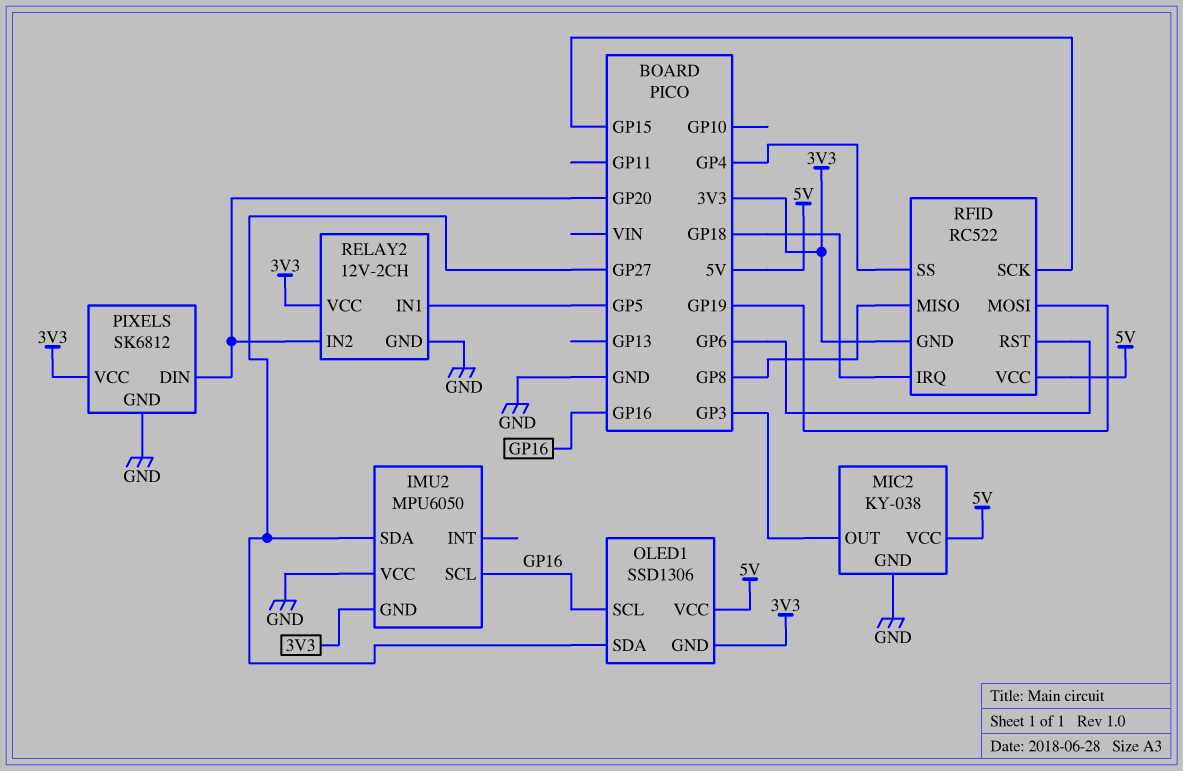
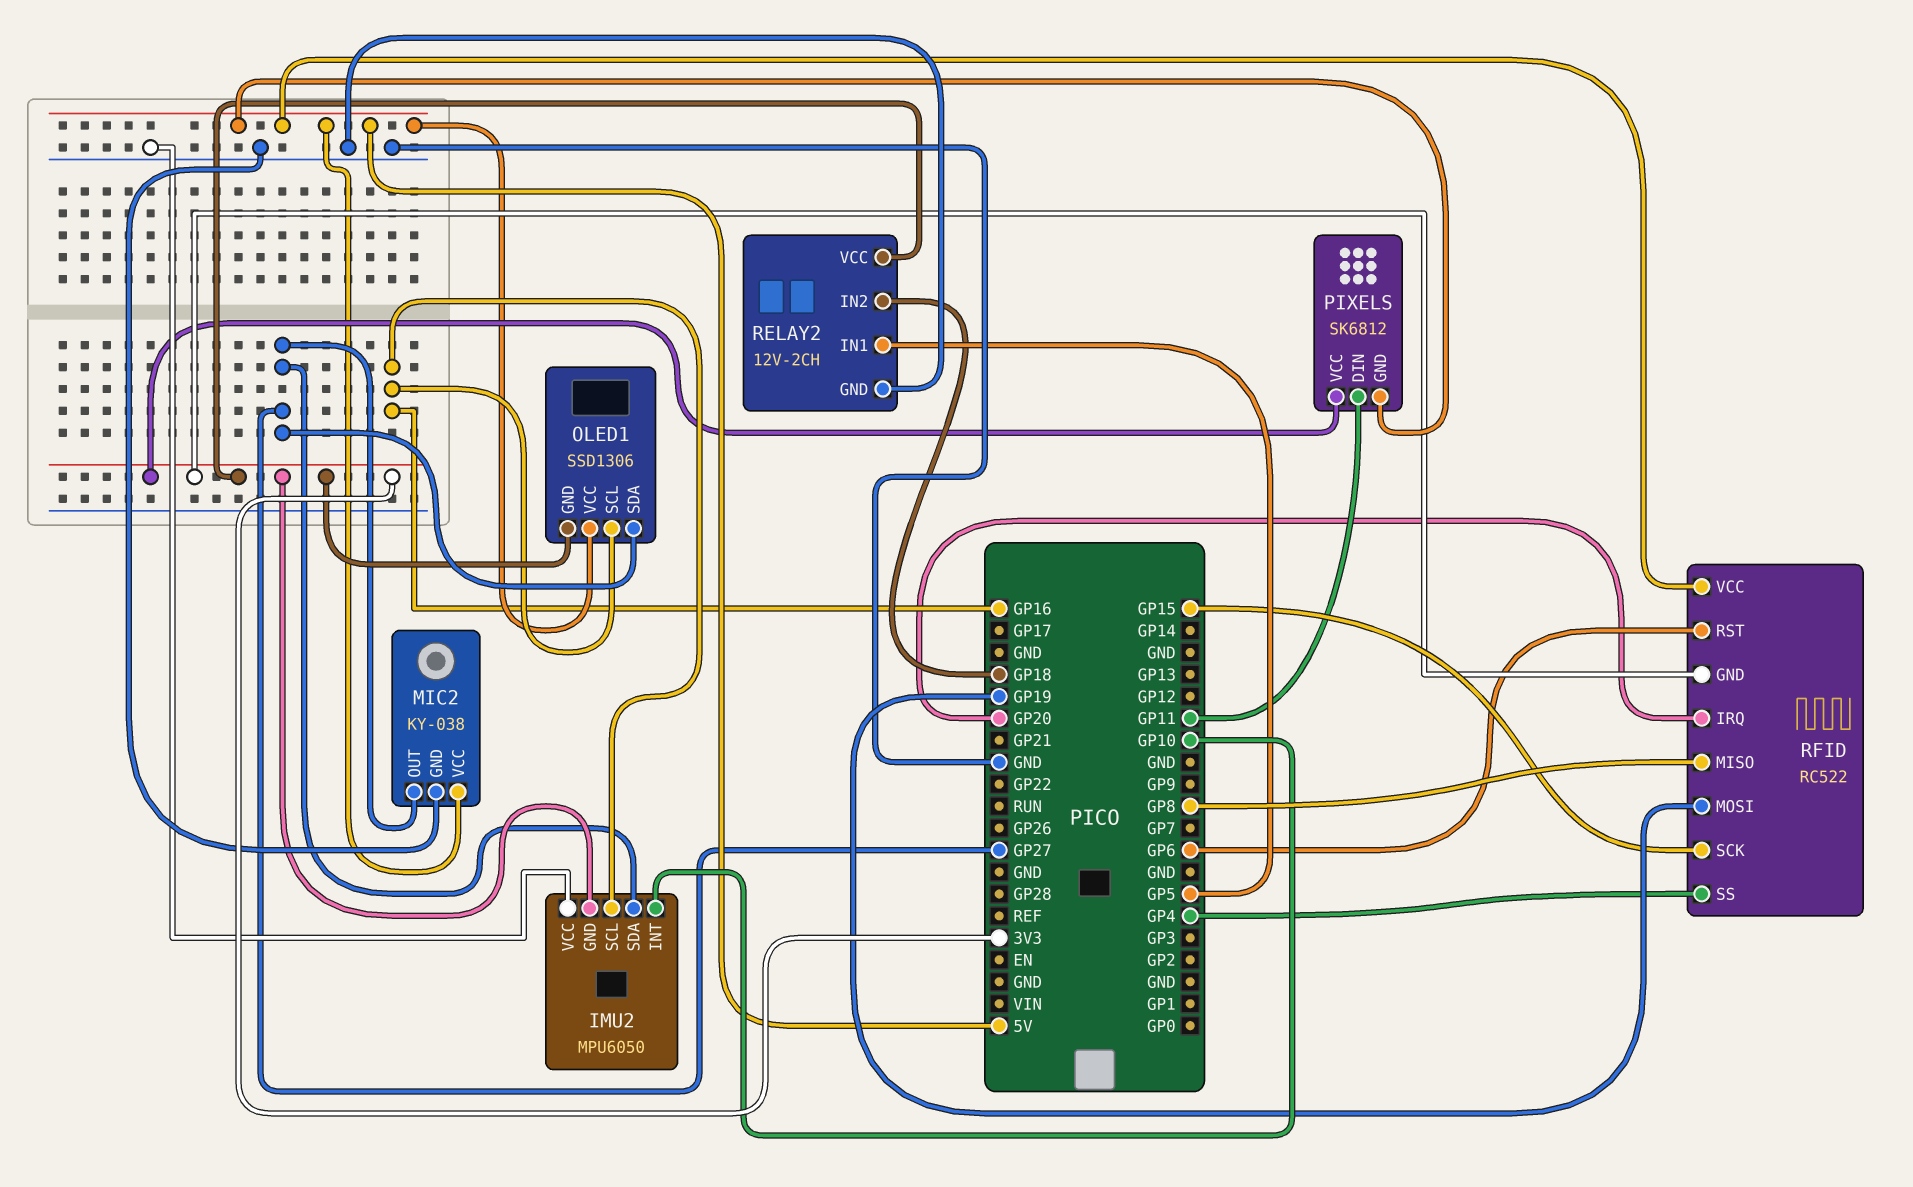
IMU2 pin INT: none -> GP10
MIC2 pin OUT: GP3 -> GP27
PIXELS pin DIN: GP20 -> GP11
PIXELS pin GND: GND -> 5V
RELAY2 pin IN2: GP20 -> GP18
RFID pin IRQ: GP18 -> GP20

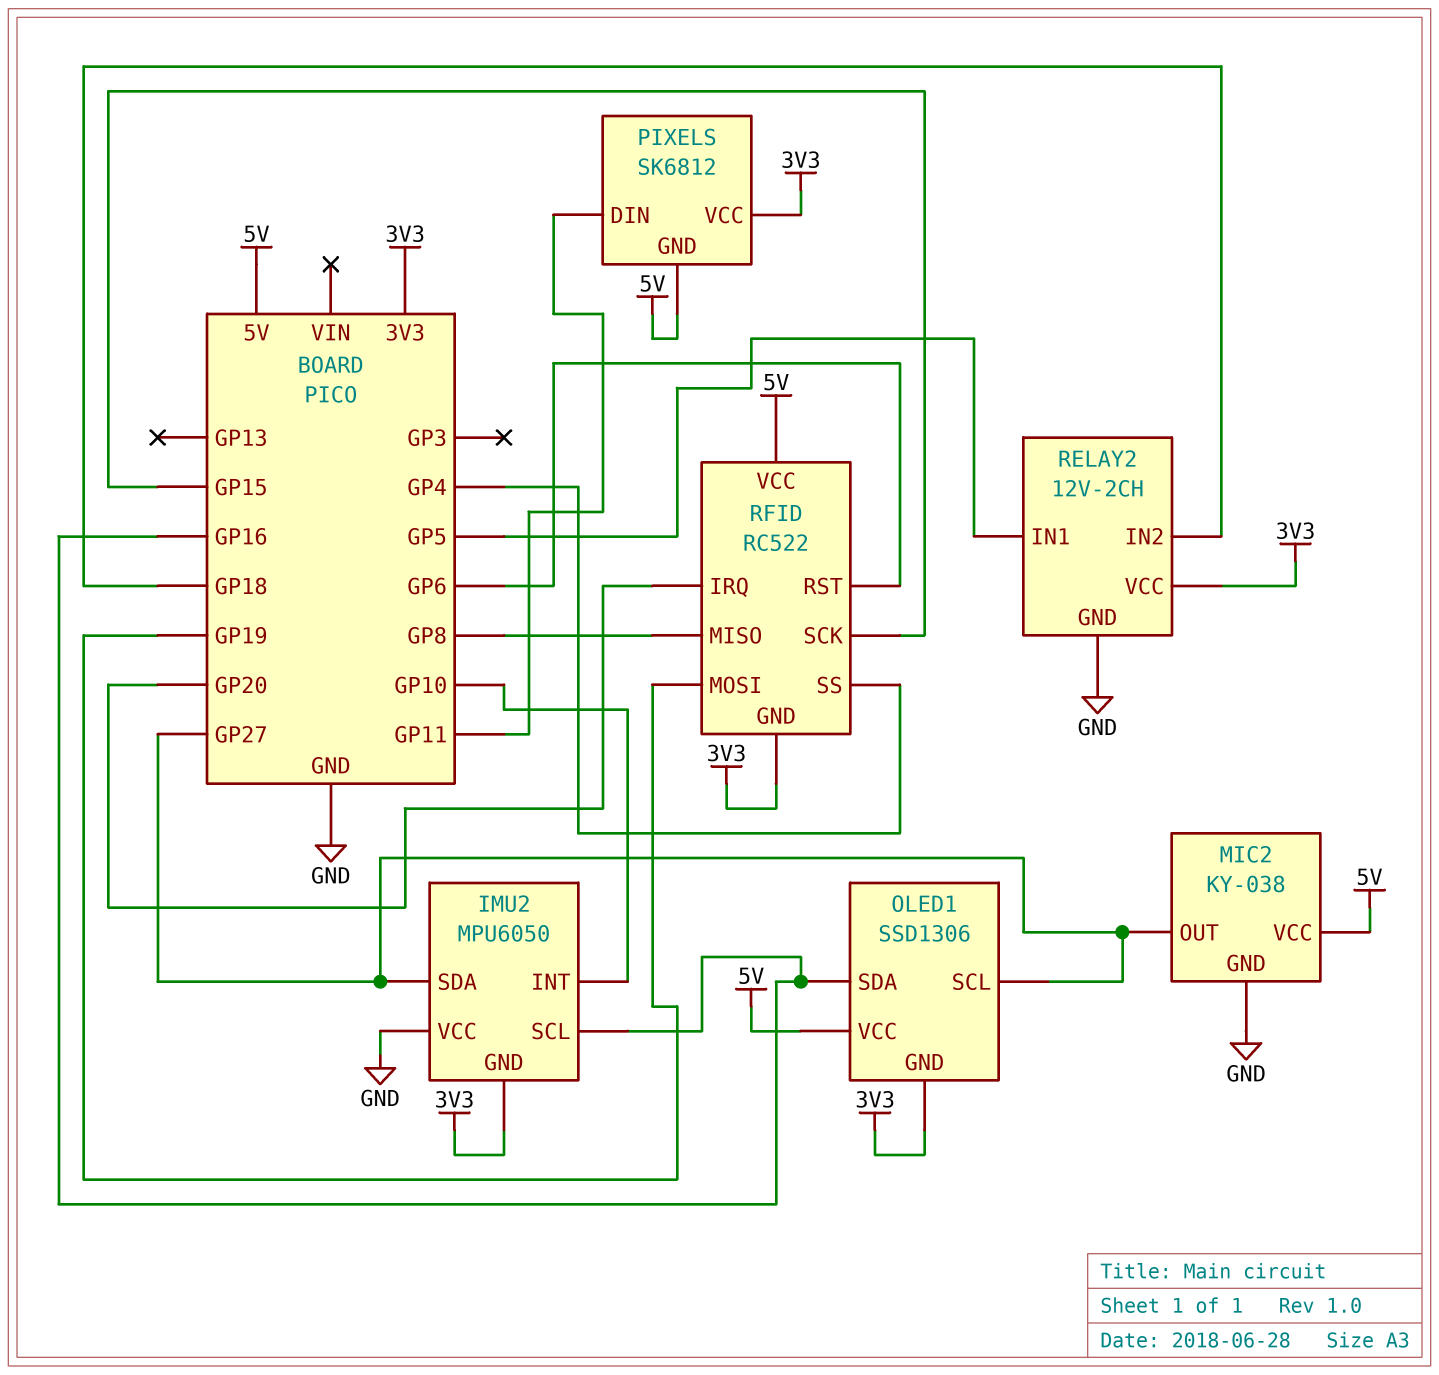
OLED1 pin SCL: GP16 -> GP27
OLED1 pin SDA: GP27 -> GP16

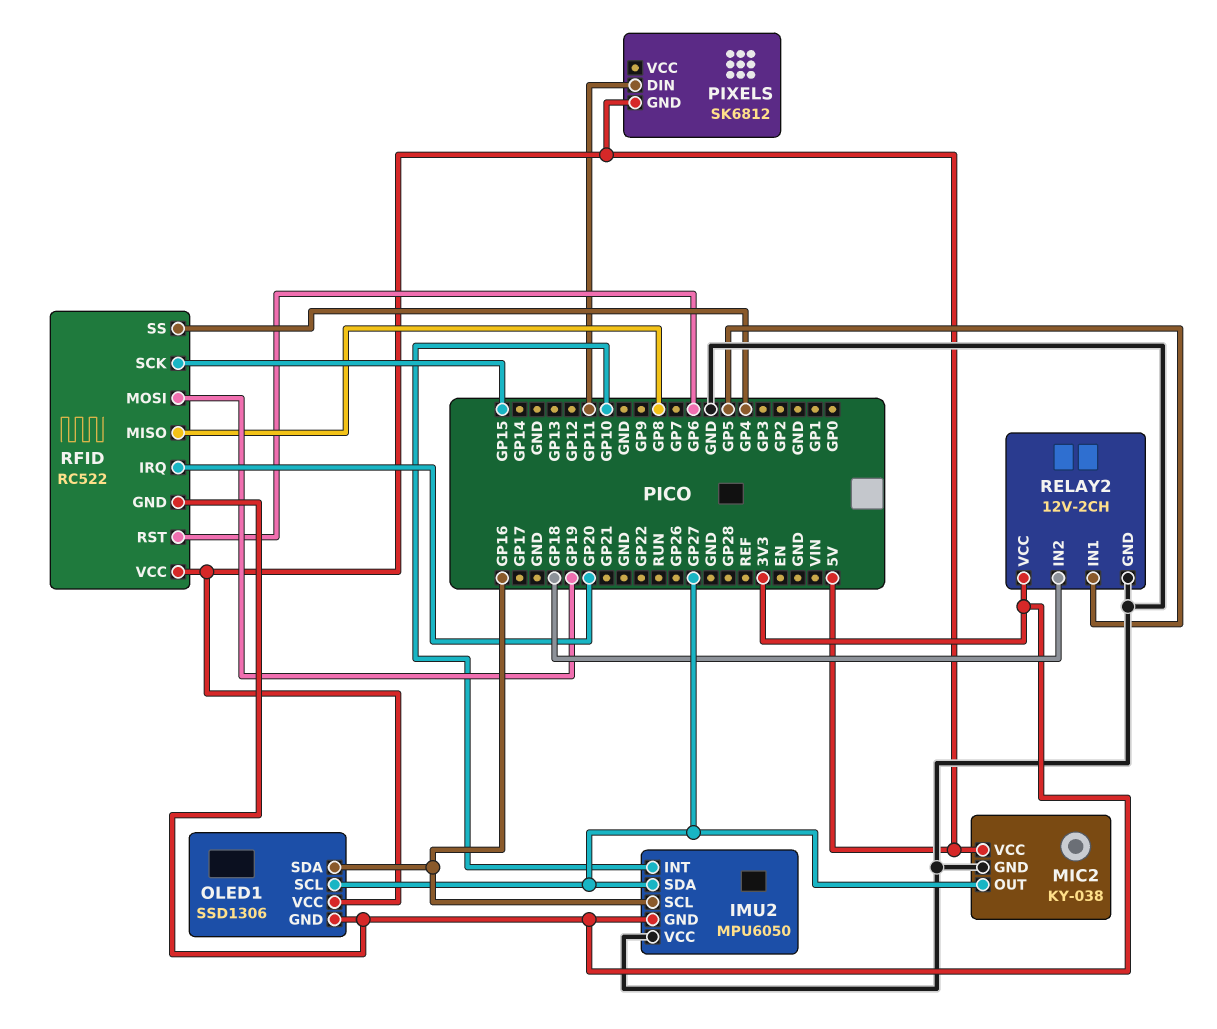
PIXELS pin VCC: 3V3 -> none

